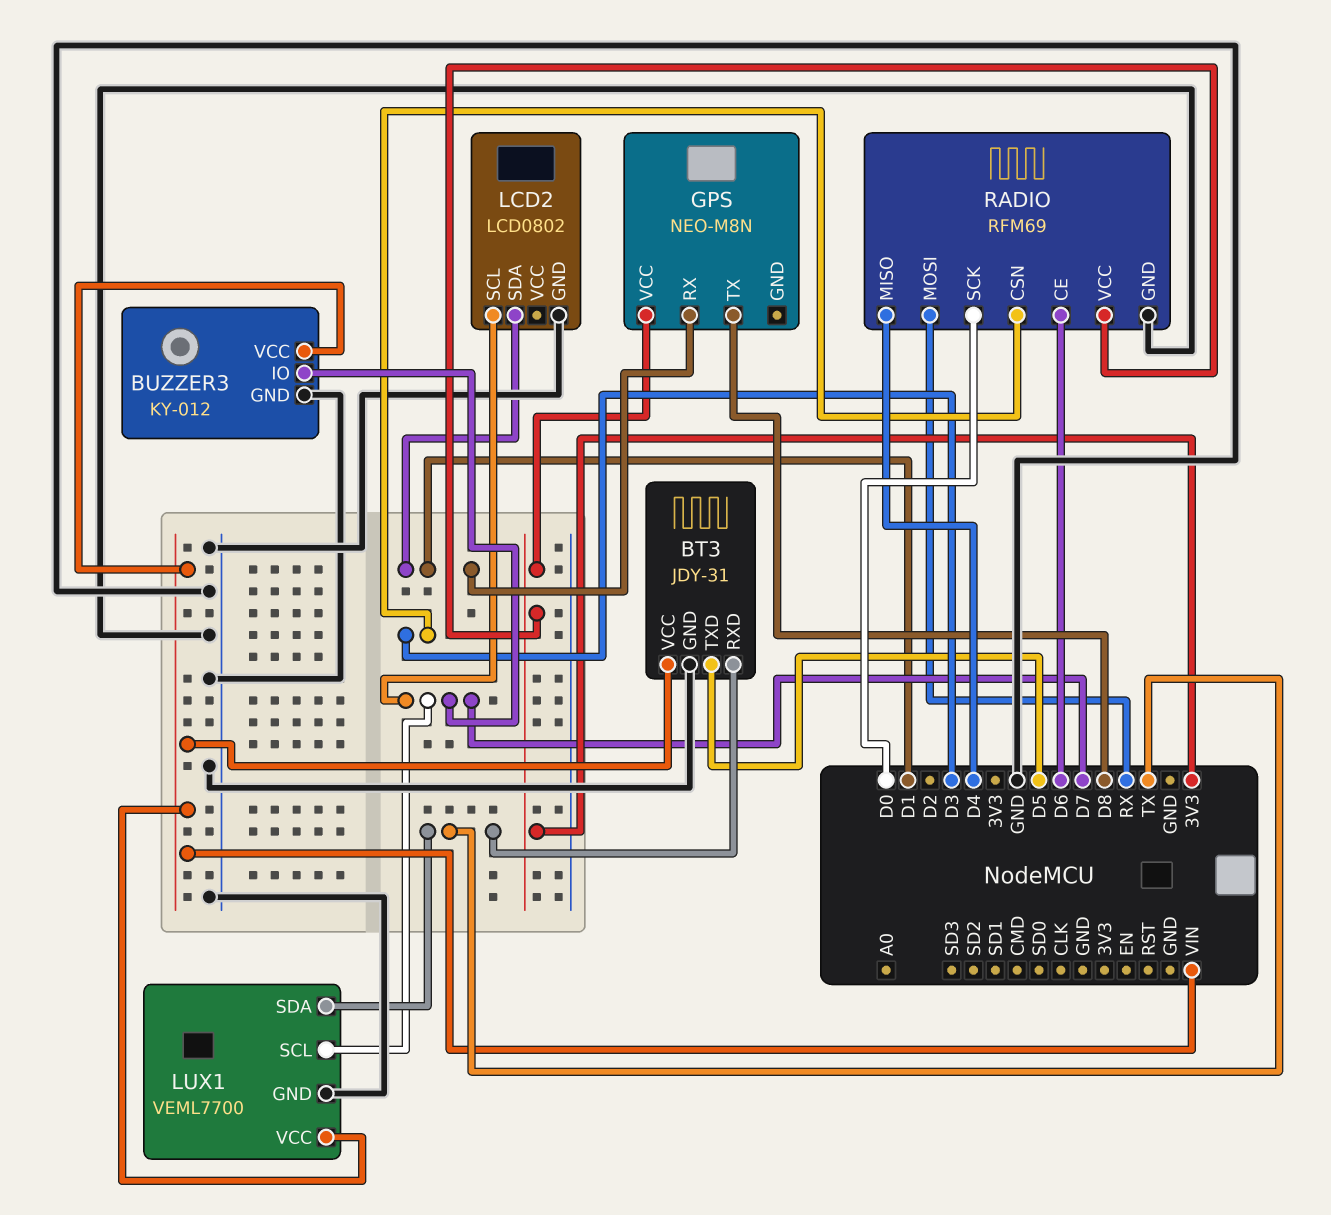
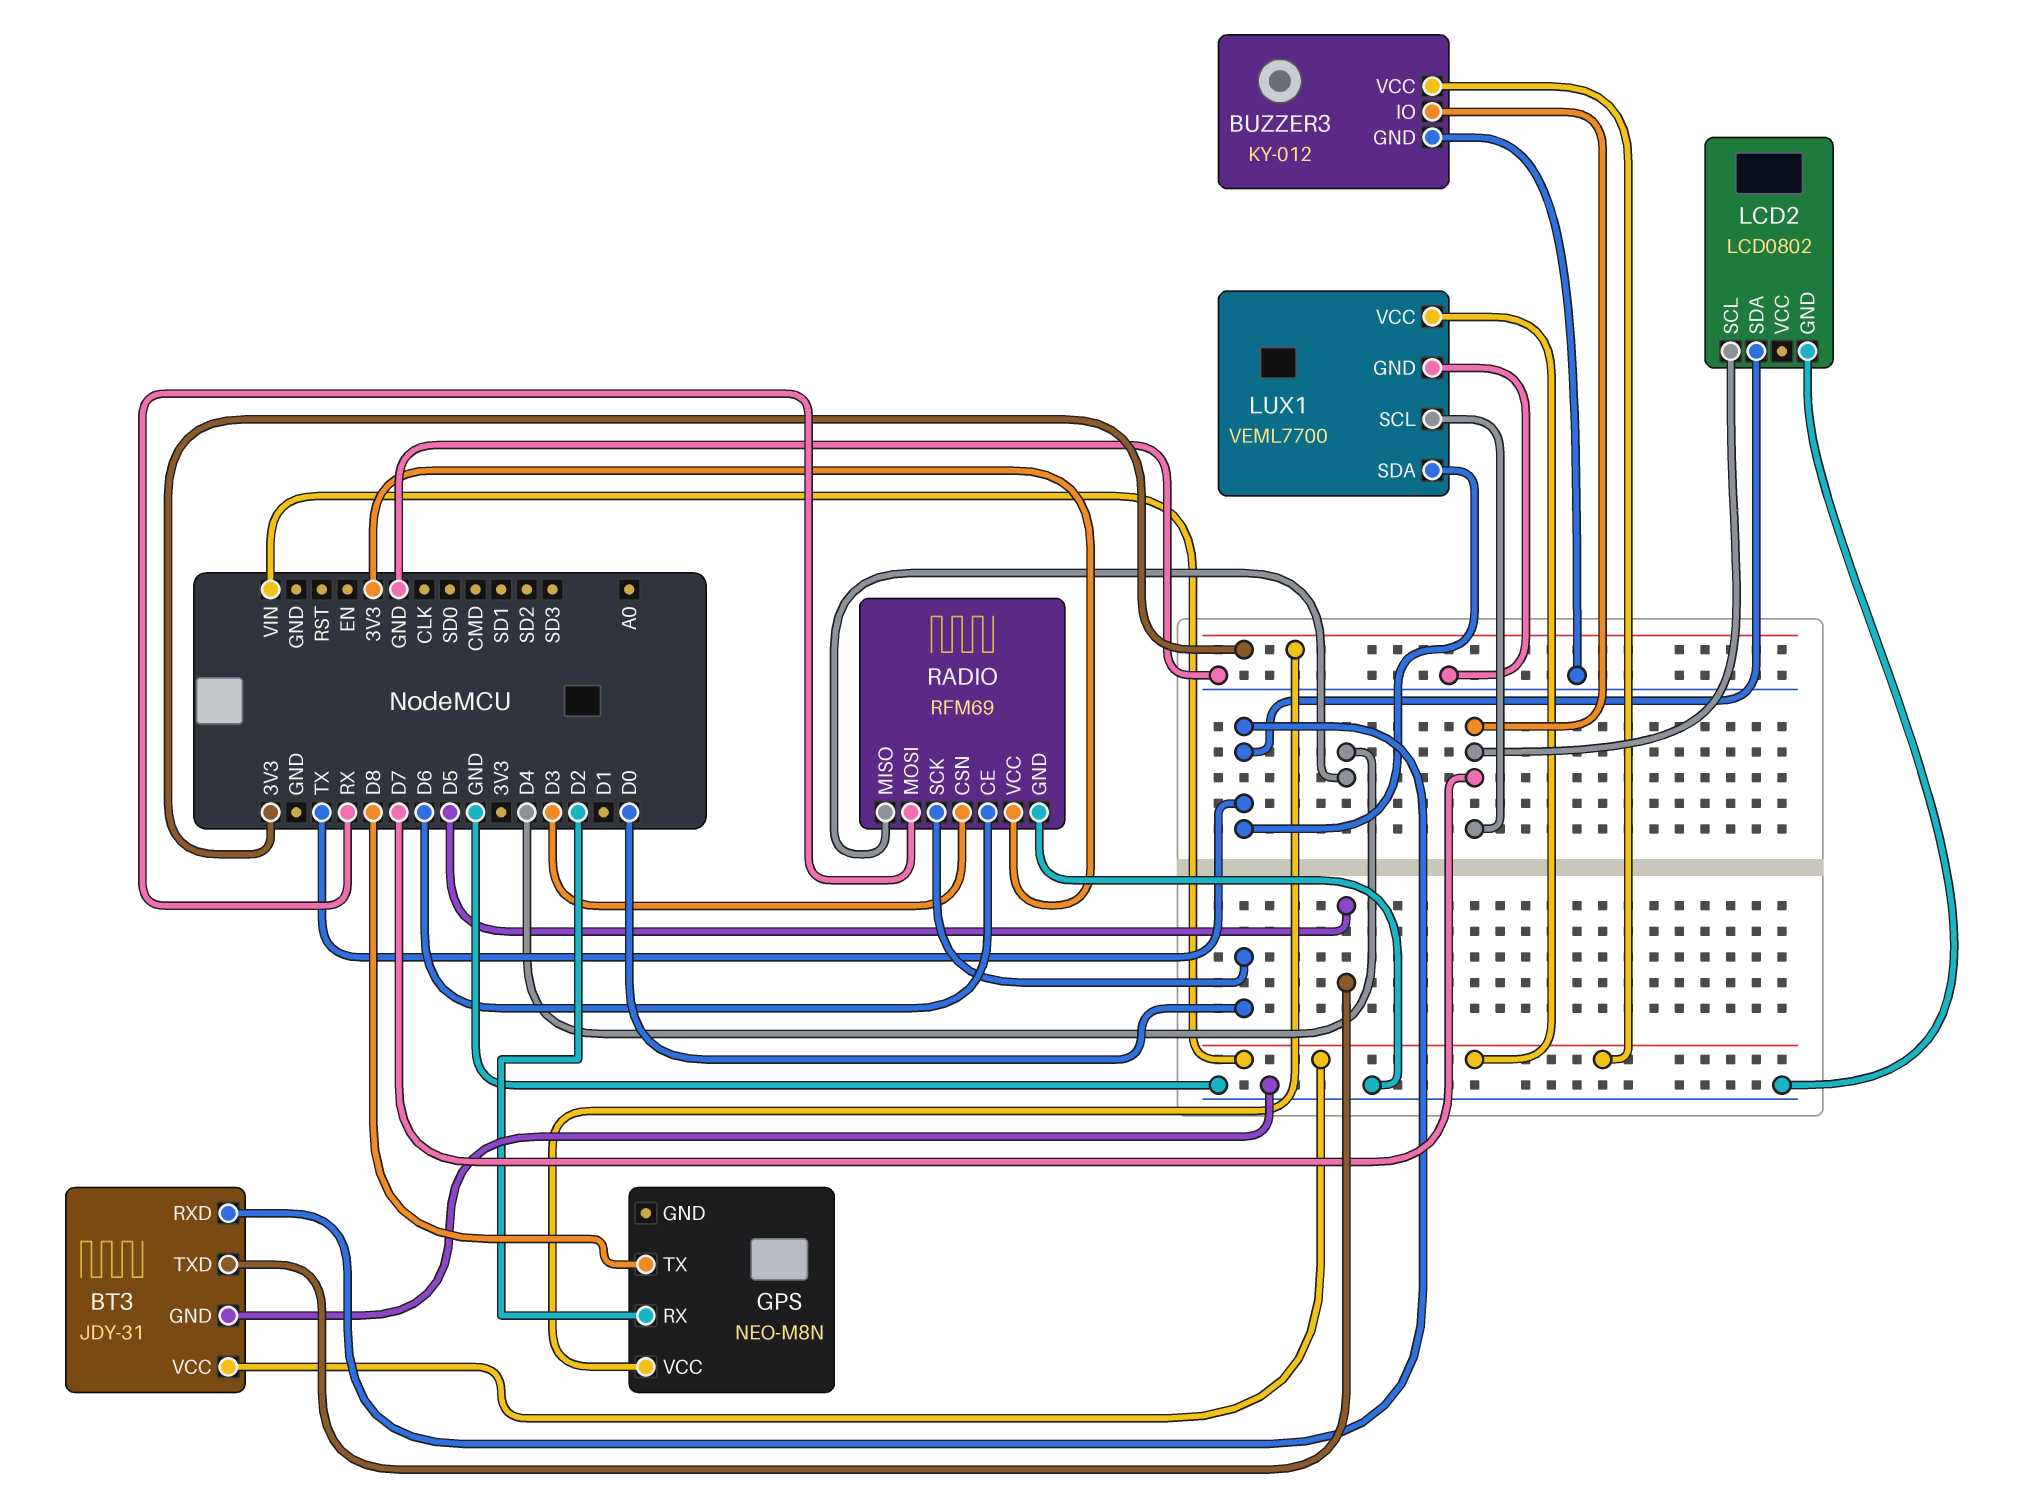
GPS pin RX: D1 -> D2
LCD2 pin SDA: D1 -> TX

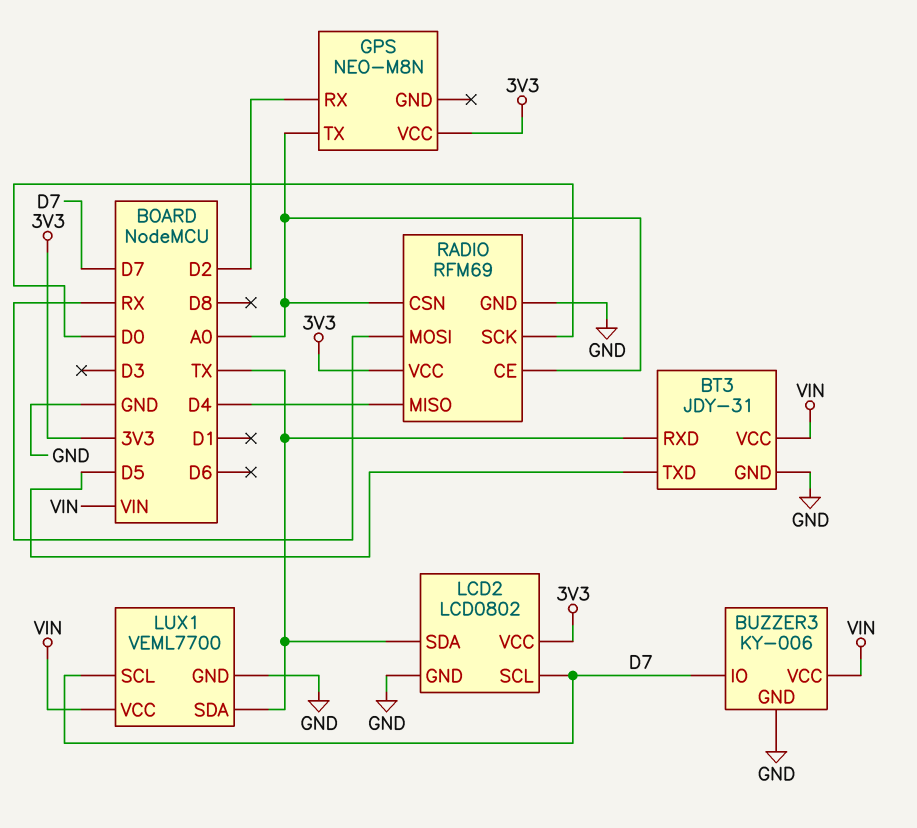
BUZZER3: KY-012 -> KY-006
GPS pin TX: D8 -> A0
LCD2 pin VCC: none -> 3V3
RADIO pin CE: D6 -> A0
RADIO pin CSN: D3 -> A0

